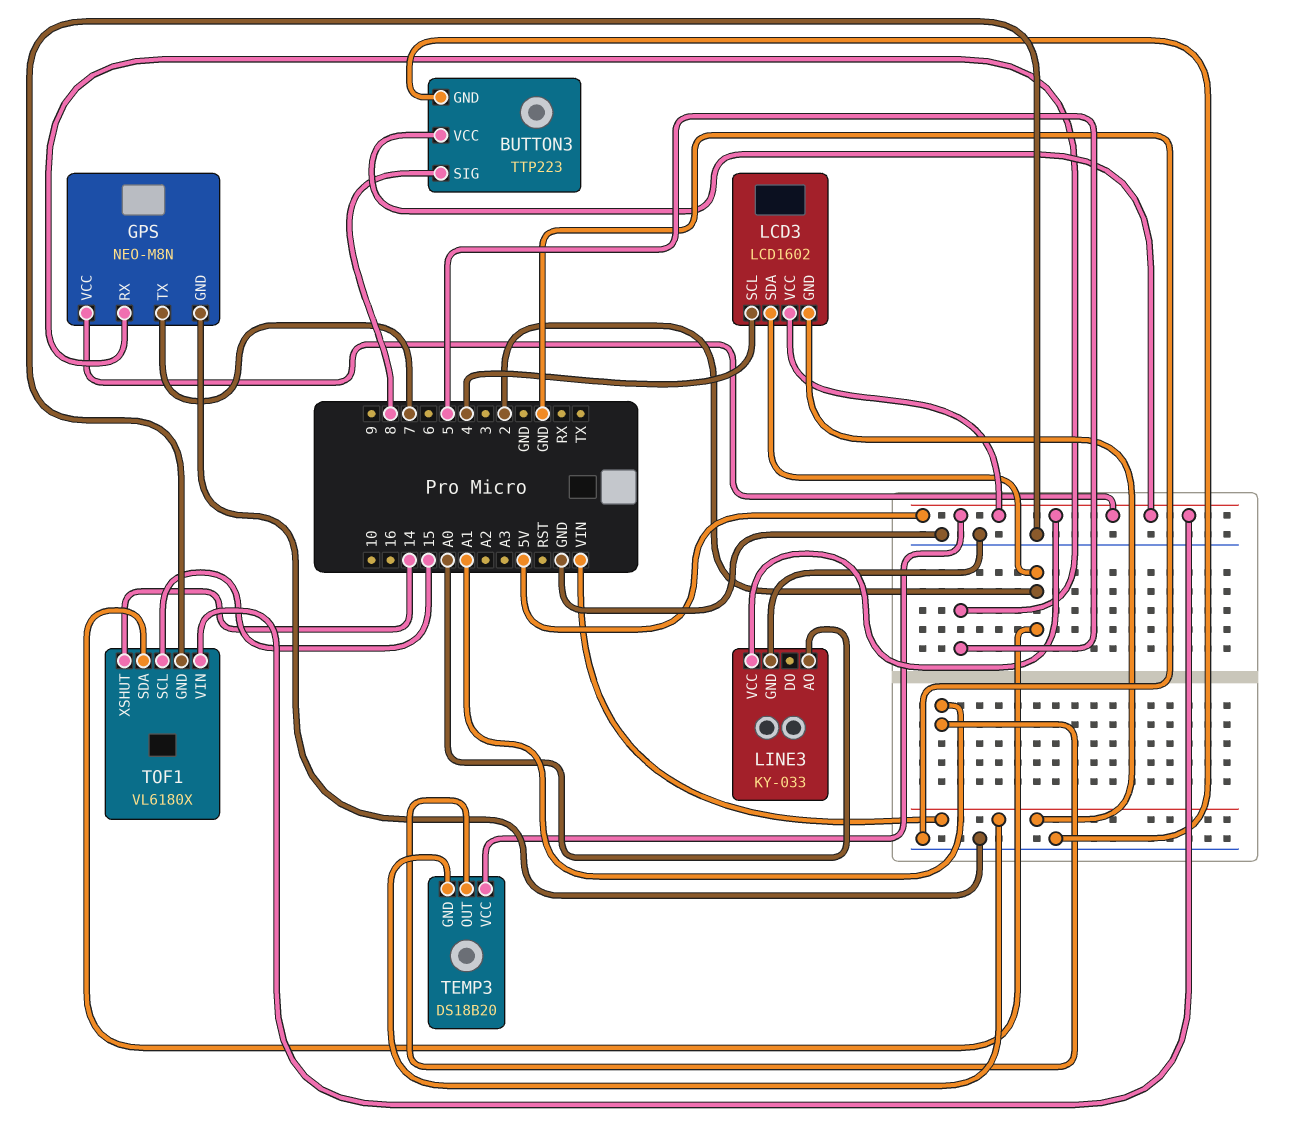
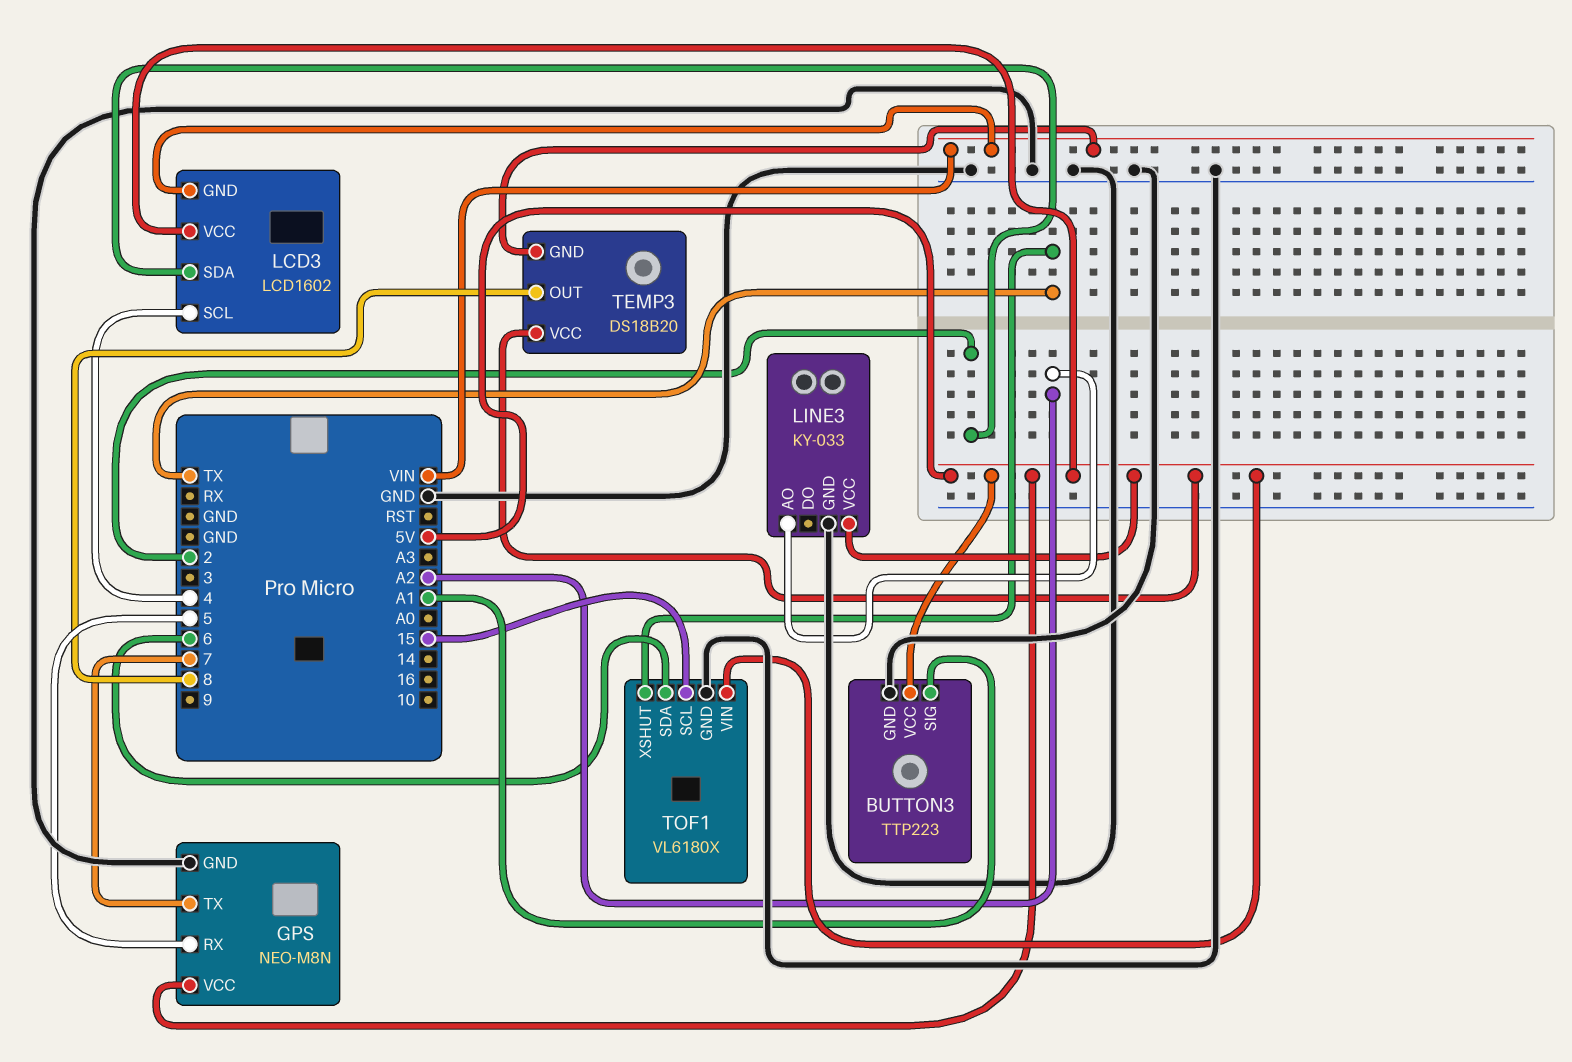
BUTTON3 pin SIG: 8 -> A1
LINE3 pin AO: A0 -> A2
TEMP3 pin OUT: A1 -> 8
TOF1 pin SDA: 2 -> 6
TOF1 pin XSHUT: 14 -> TX

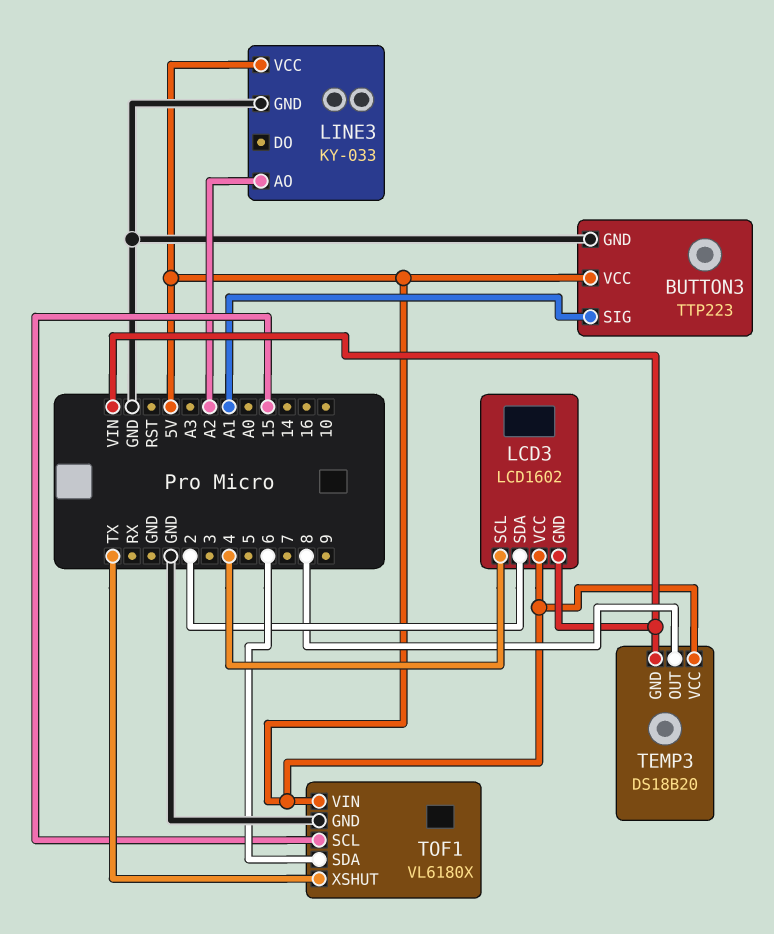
GPS: NEO-M8N -> none
GPS pin GND: GND -> none
GPS pin RX: 5 -> none
GPS pin TX: 7 -> none
GPS pin VCC: 5V -> none

